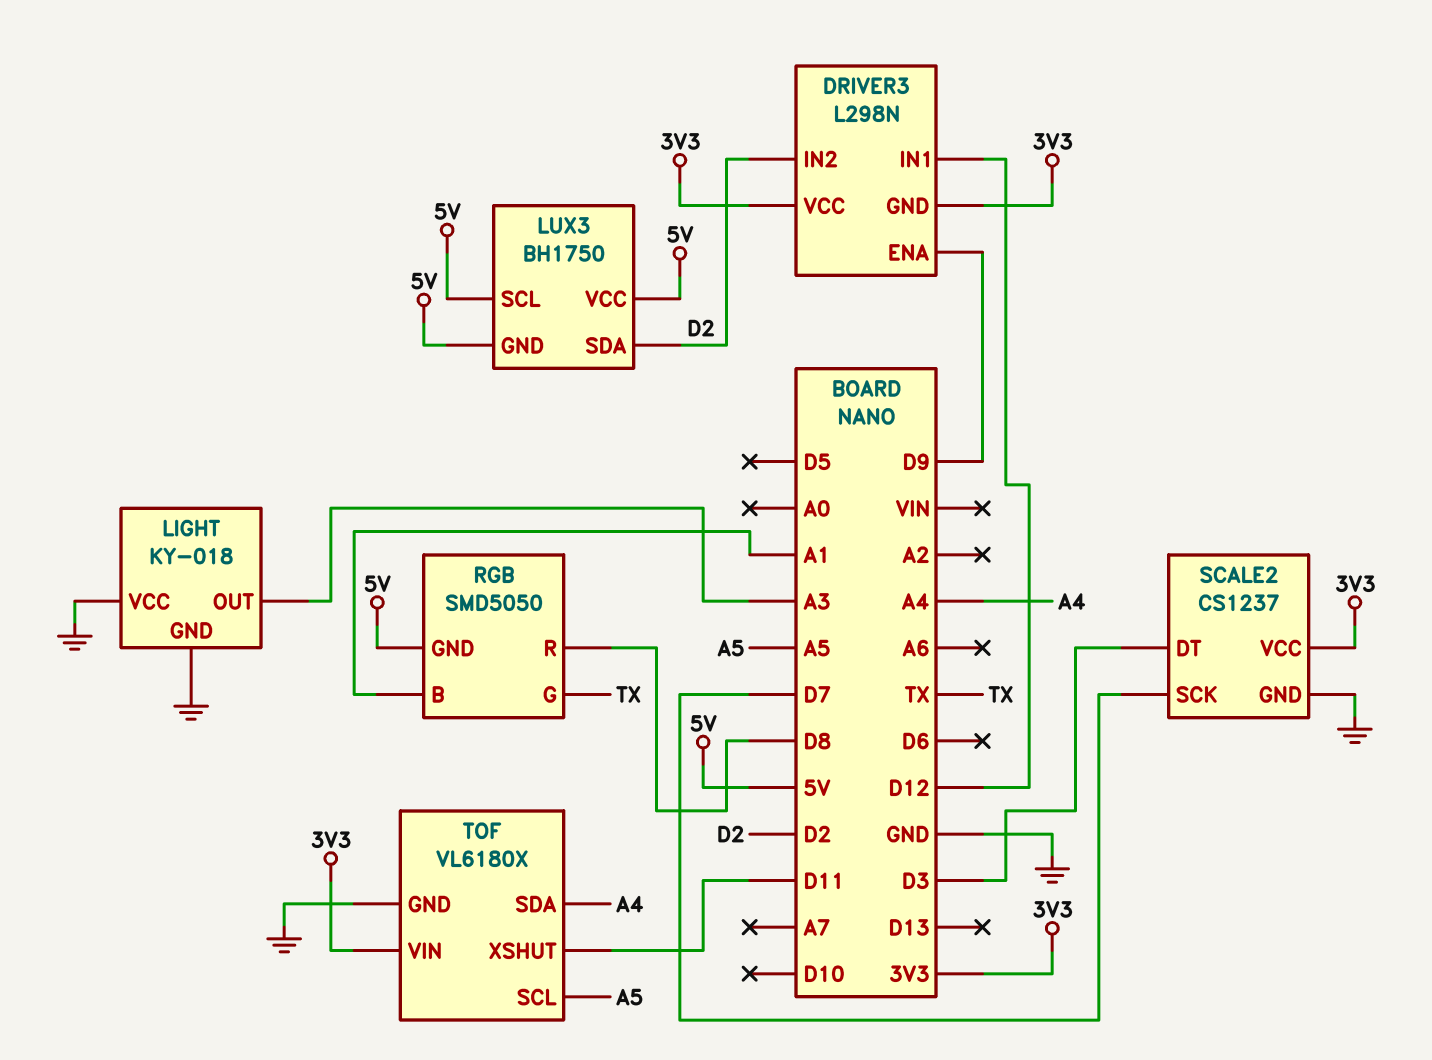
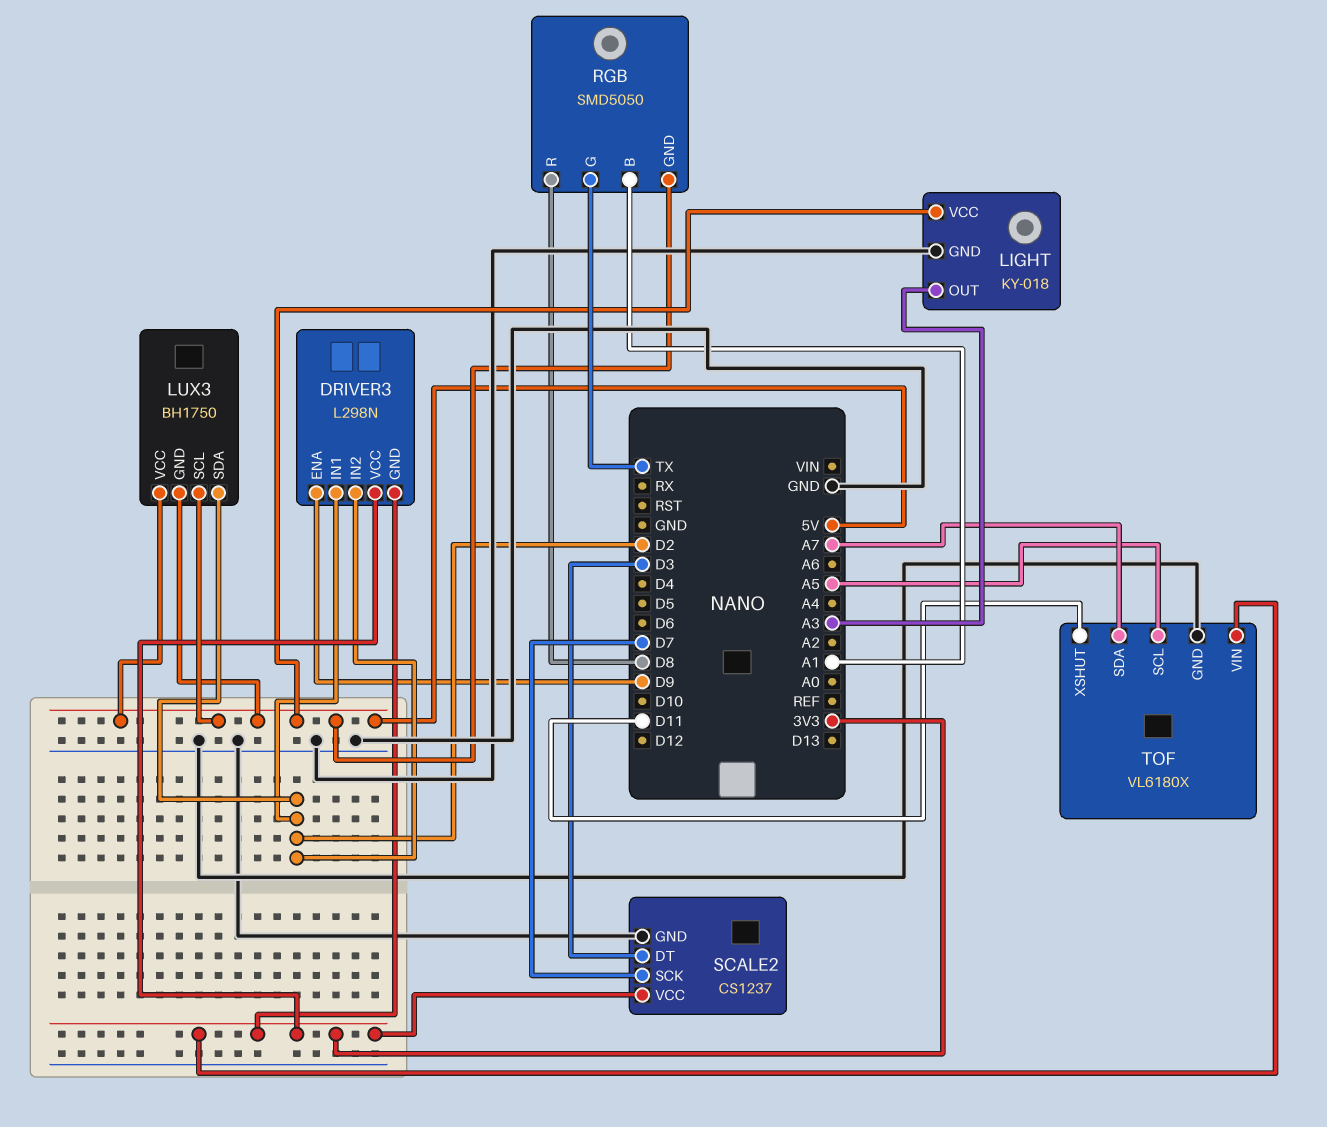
DRIVER3 pin IN1: D12 -> D2
LIGHT pin VCC: GND -> 5V
TOF pin SDA: A4 -> A7

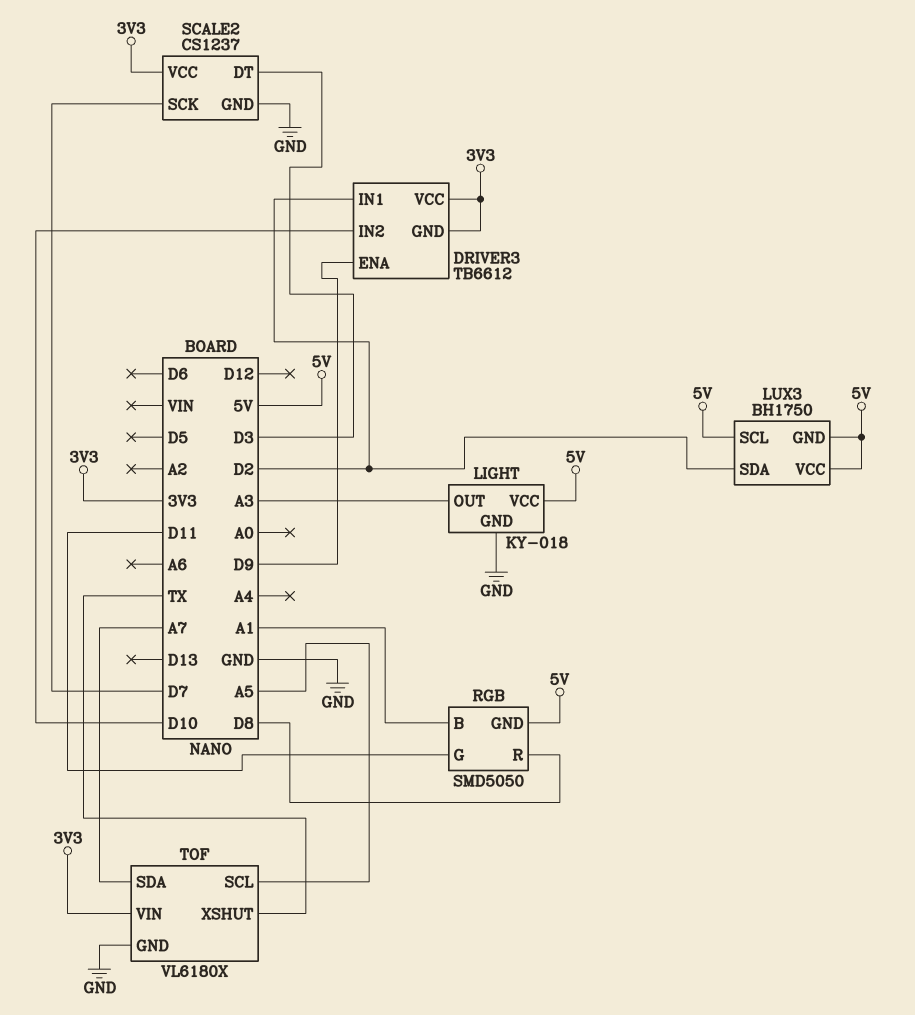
DRIVER3: L298N -> TB6612
DRIVER3 pin IN2: D2 -> D10
RGB pin G: TX -> D11
TOF pin XSHUT: D11 -> TX

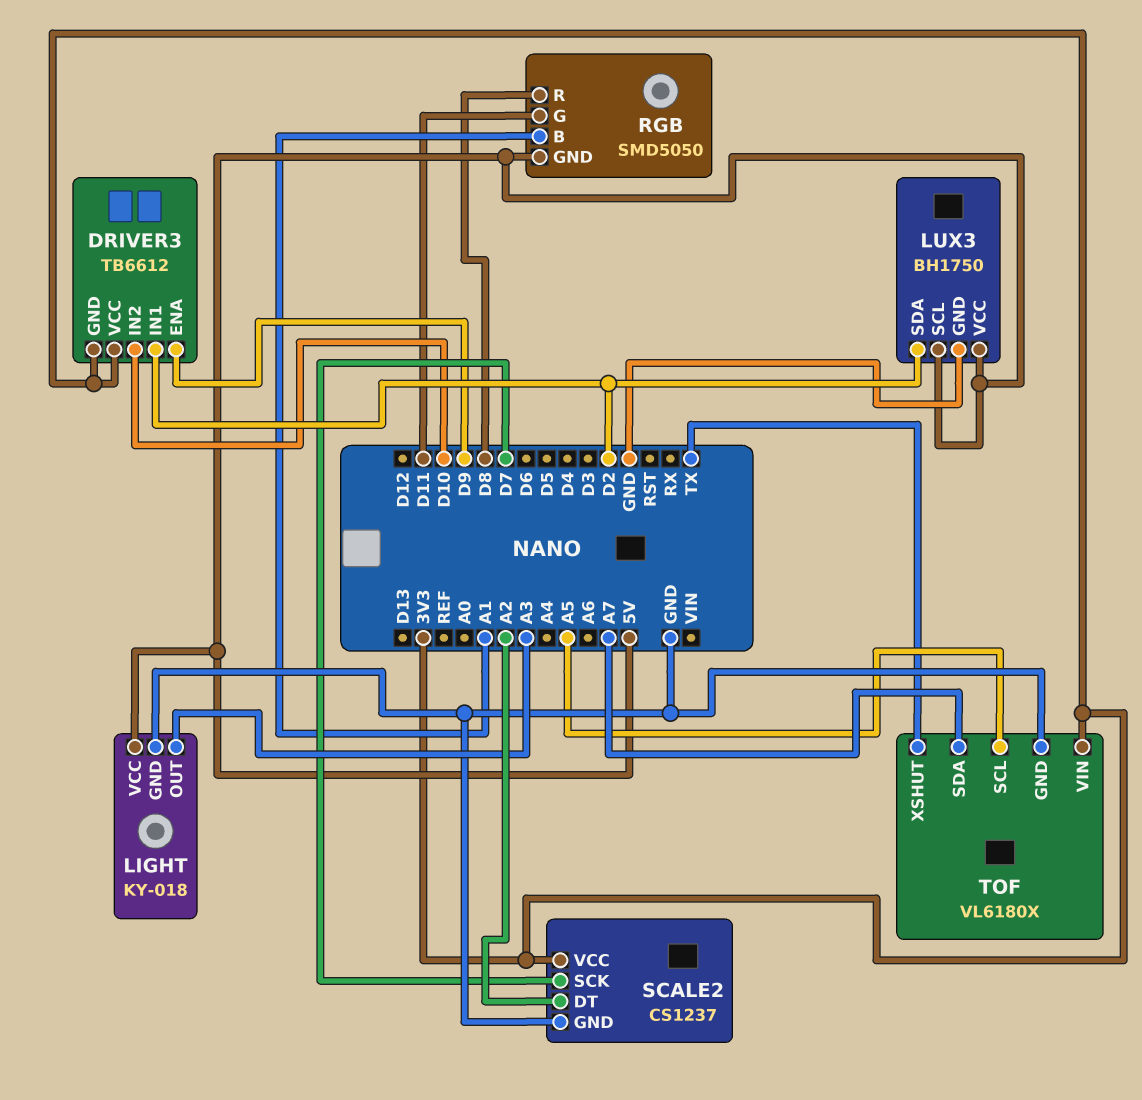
LUX3 pin GND: 5V -> GND
SCALE2 pin DT: D3 -> A2

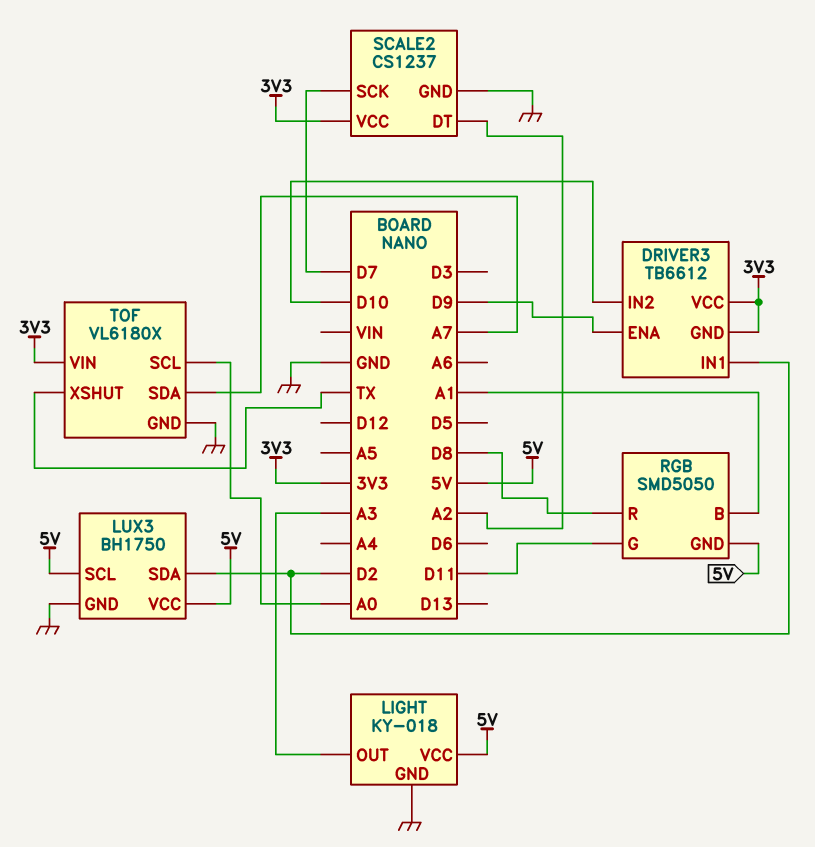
TOF pin SCL: A5 -> A0

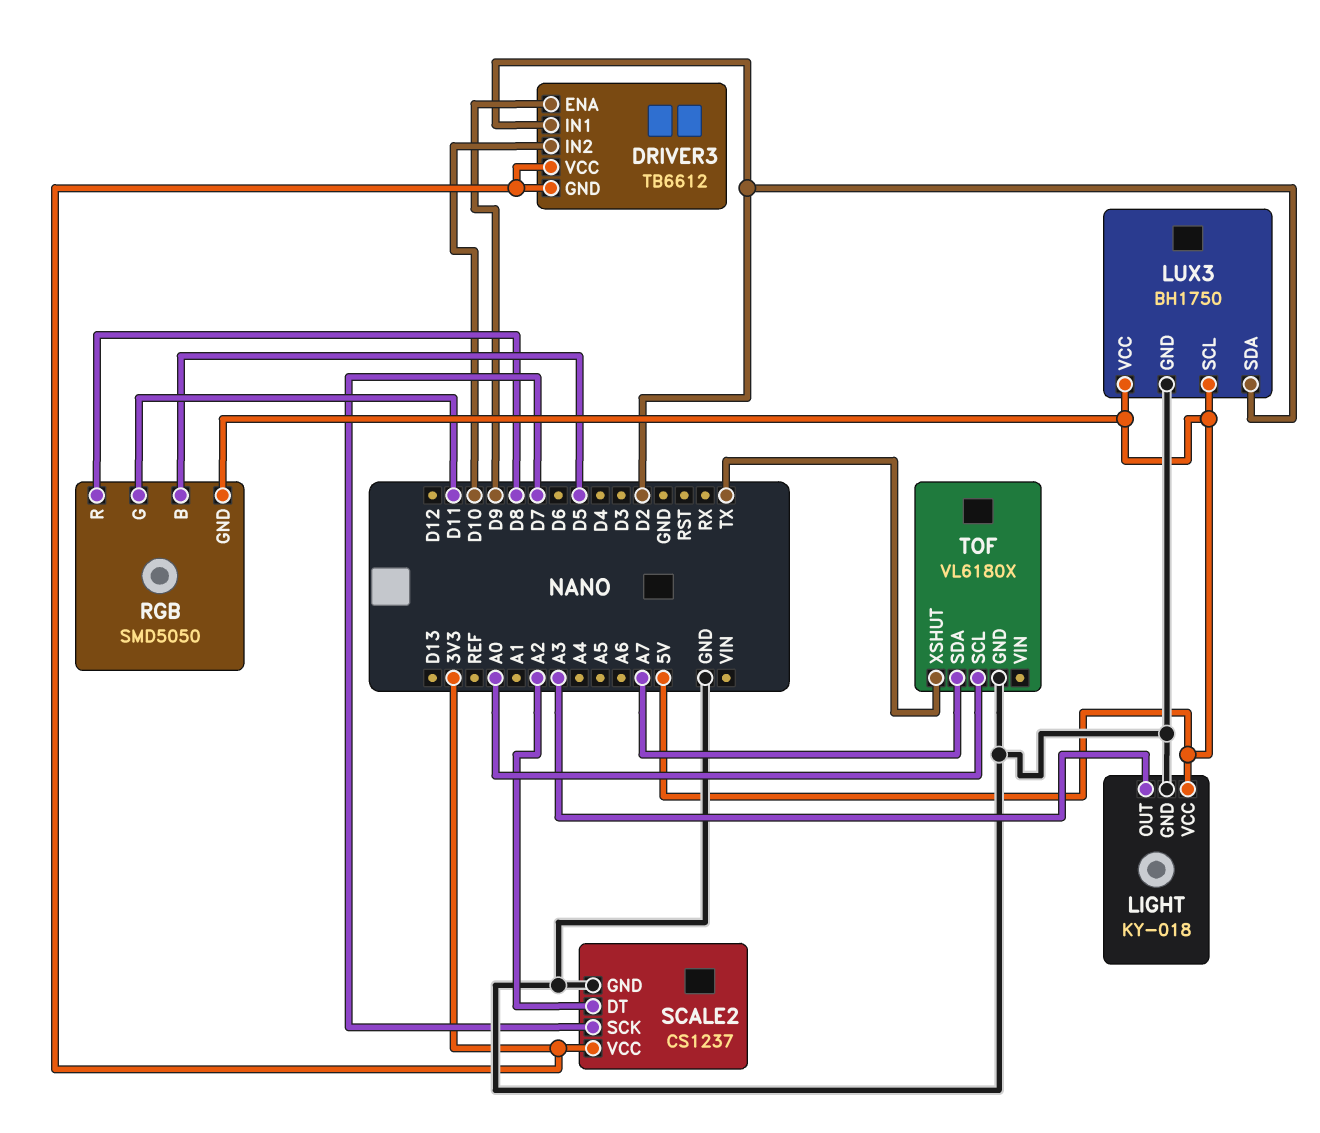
RGB pin B: A1 -> D5
TOF pin VIN: 3V3 -> none

